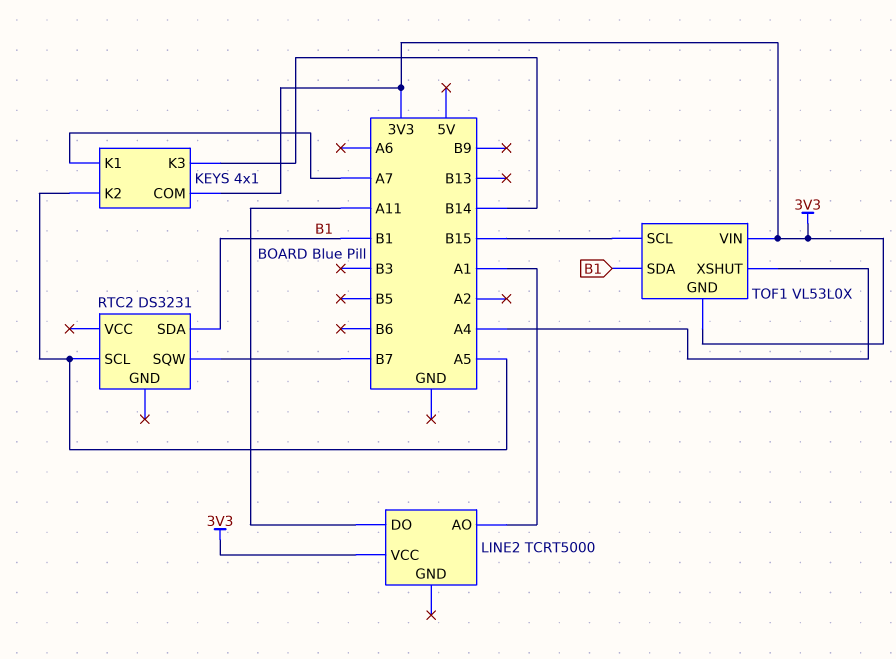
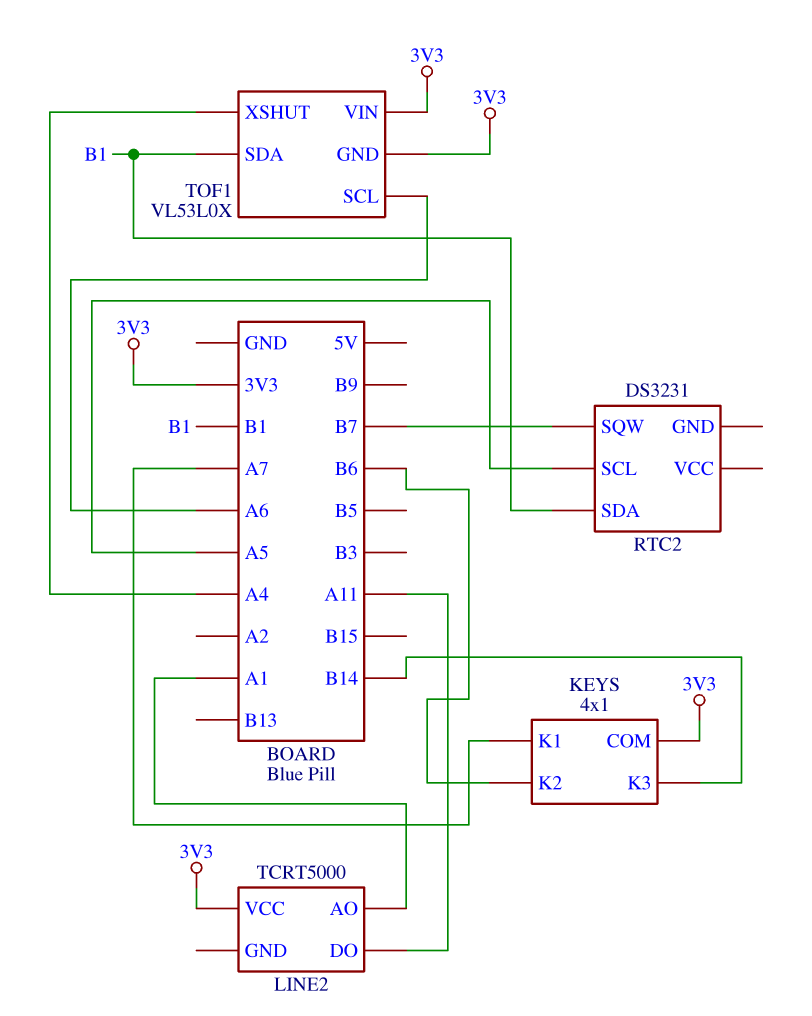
KEYS pin K2: A5 -> B6
TOF1 pin SCL: B15 -> A6

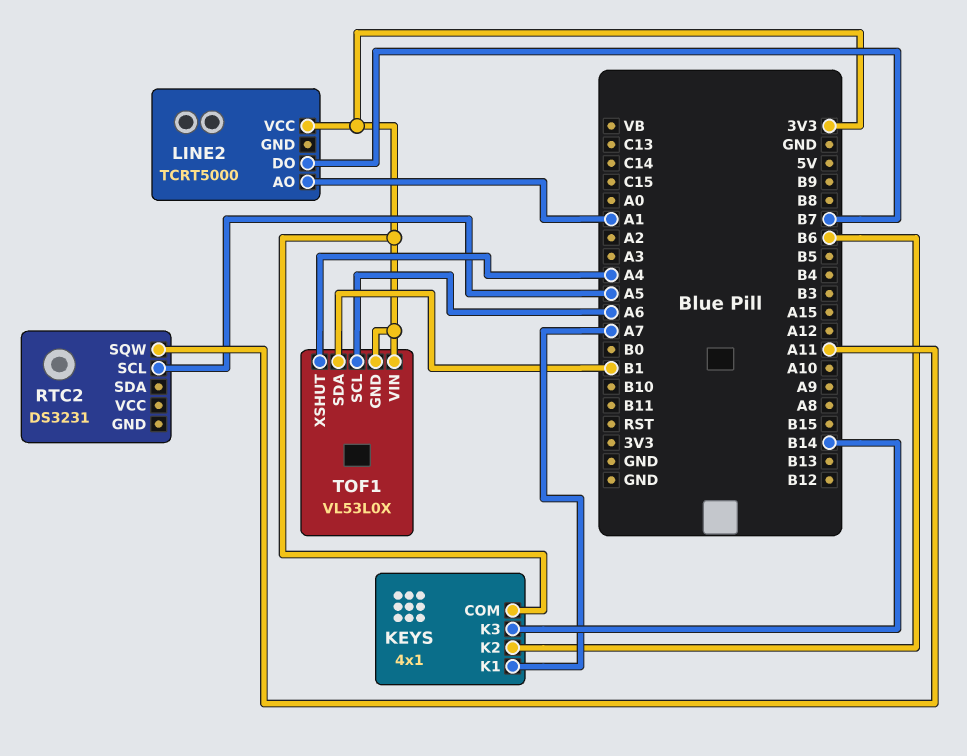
LINE2 pin DO: A11 -> B7
RTC2 pin SDA: B1 -> none
RTC2 pin SQW: B7 -> A11

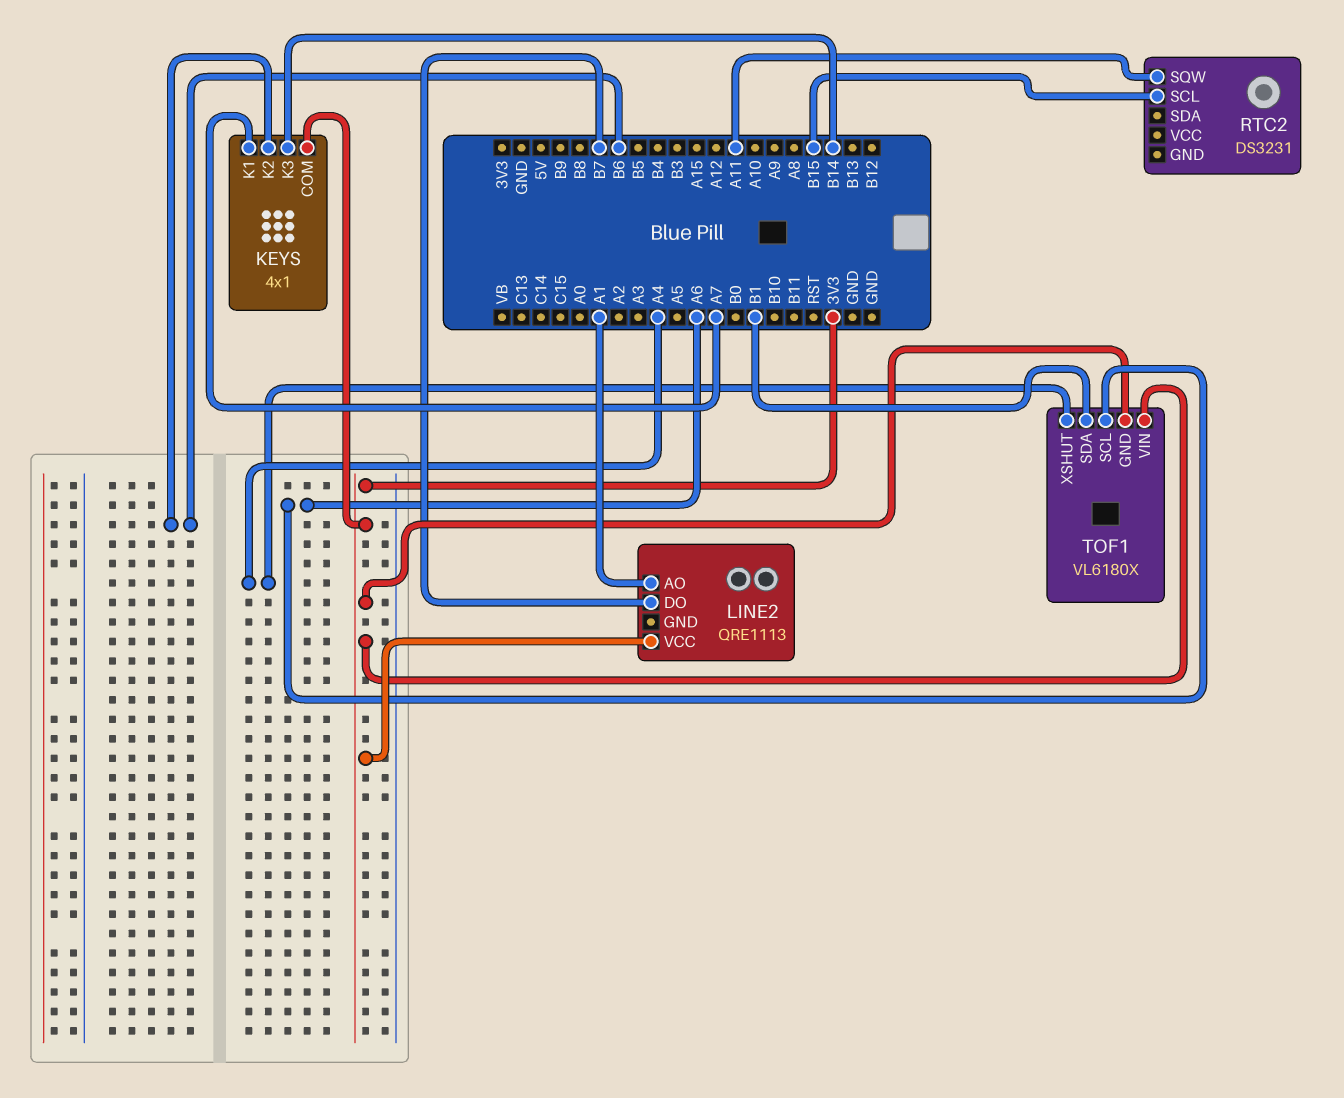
LINE2: TCRT5000 -> QRE1113
RTC2 pin SCL: A5 -> B15
TOF1: VL53L0X -> VL6180X

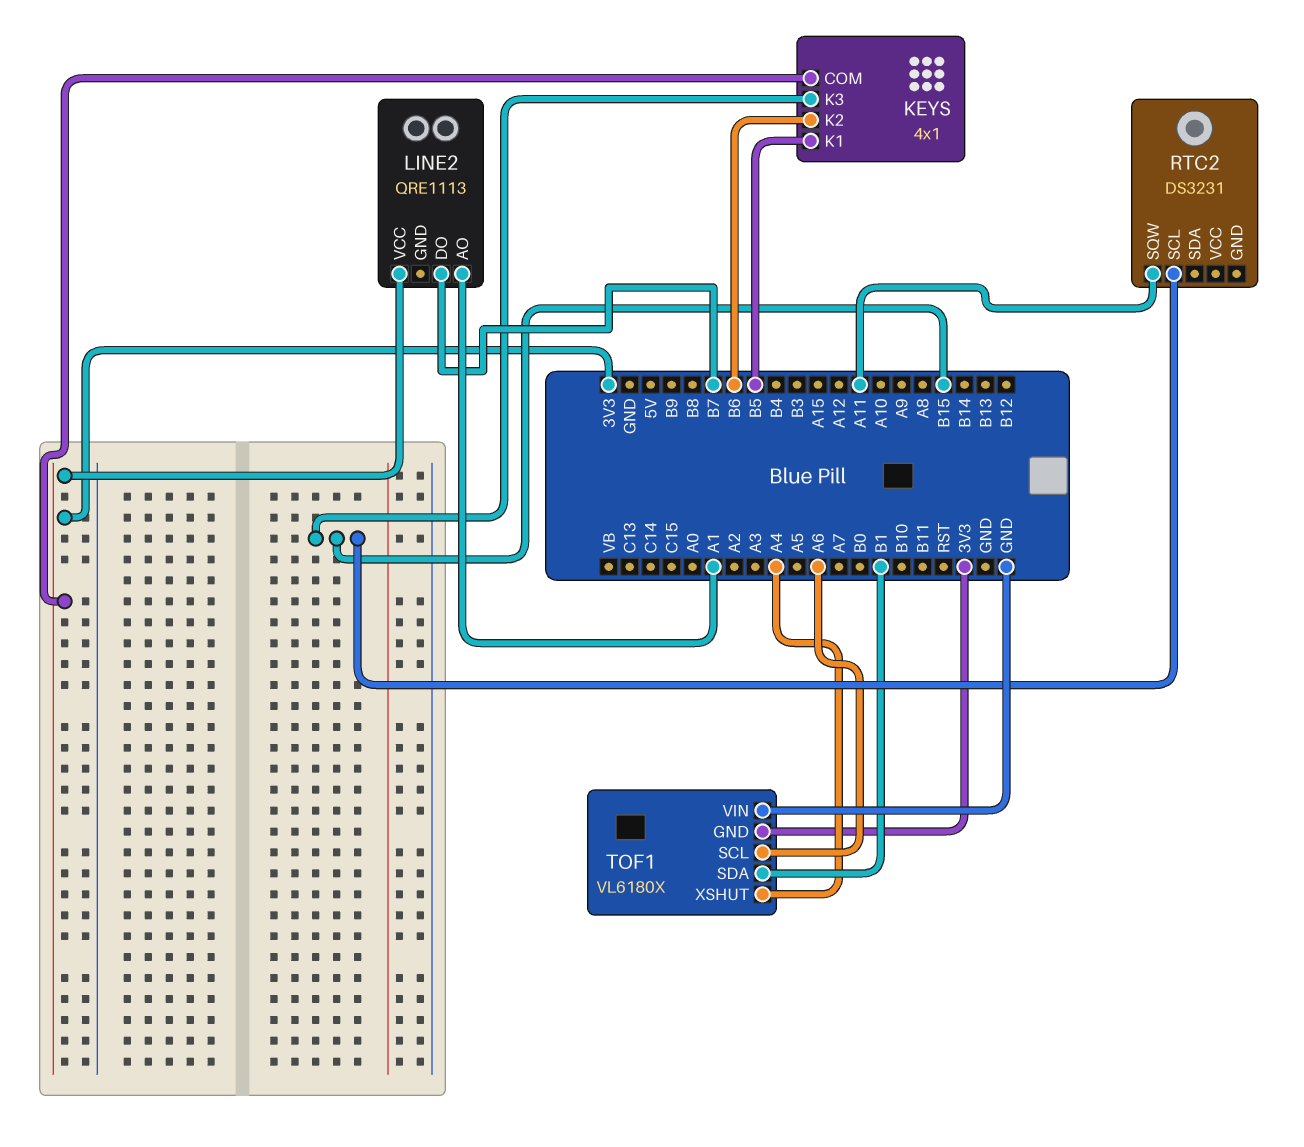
KEYS pin K1: A7 -> B5
KEYS pin K3: B14 -> B15
TOF1 pin VIN: 3V3 -> GND

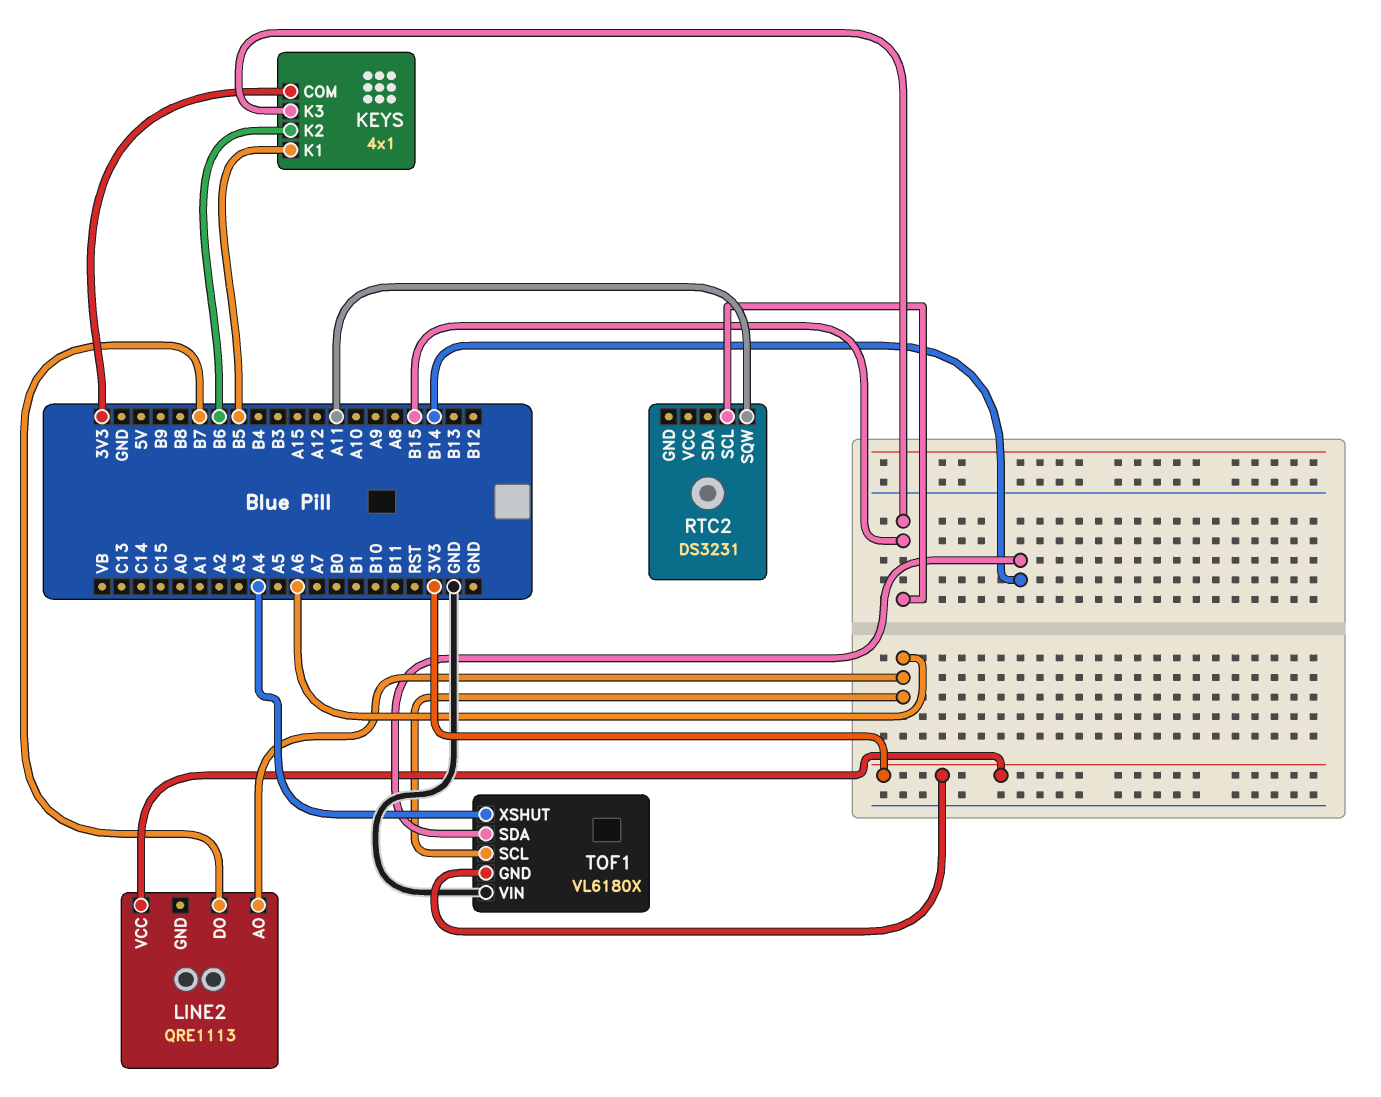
LINE2 pin AO: A1 -> A6
TOF1 pin SDA: B1 -> B14

